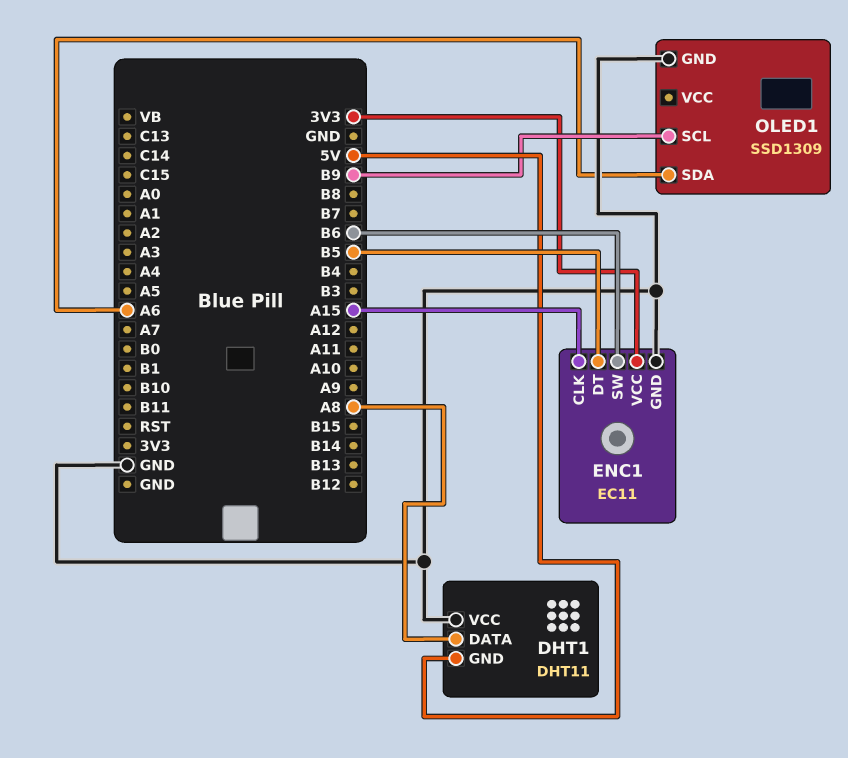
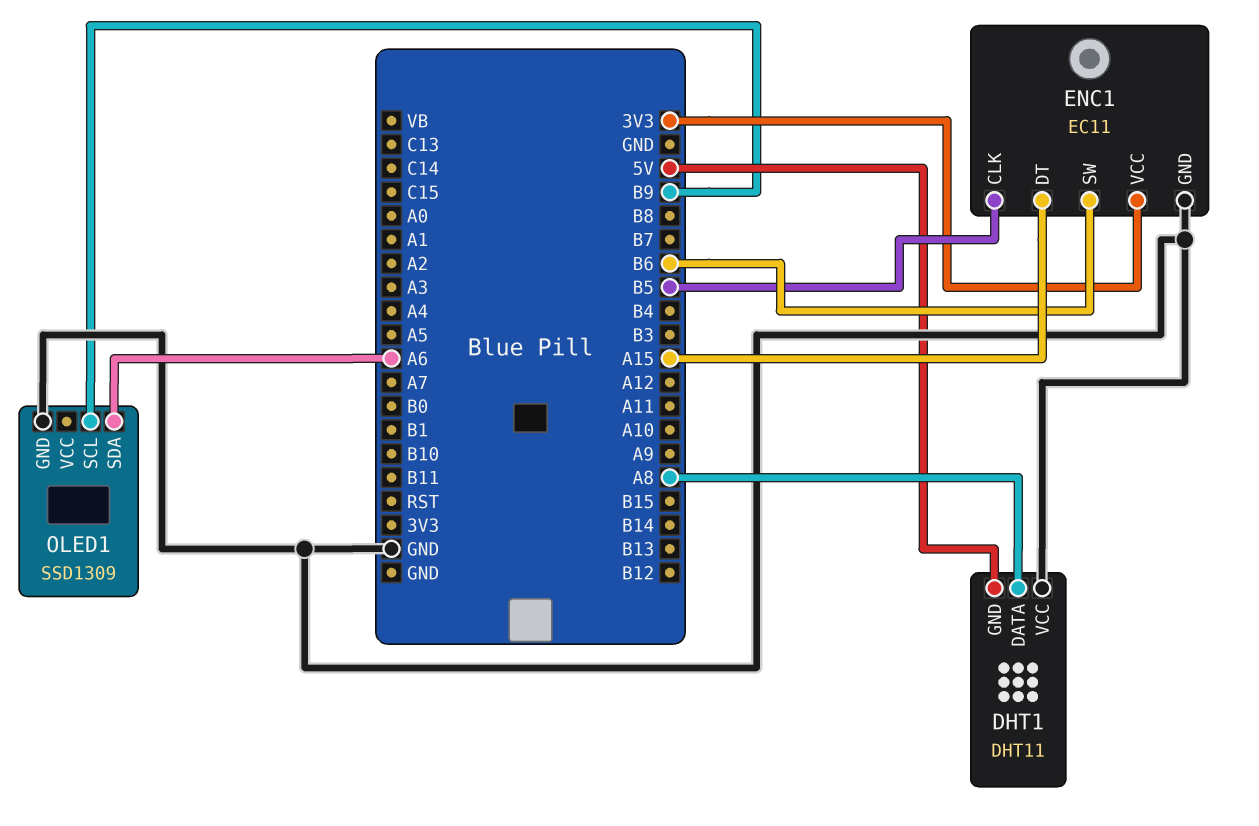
ENC1 pin CLK: A15 -> B5
ENC1 pin DT: B5 -> A15

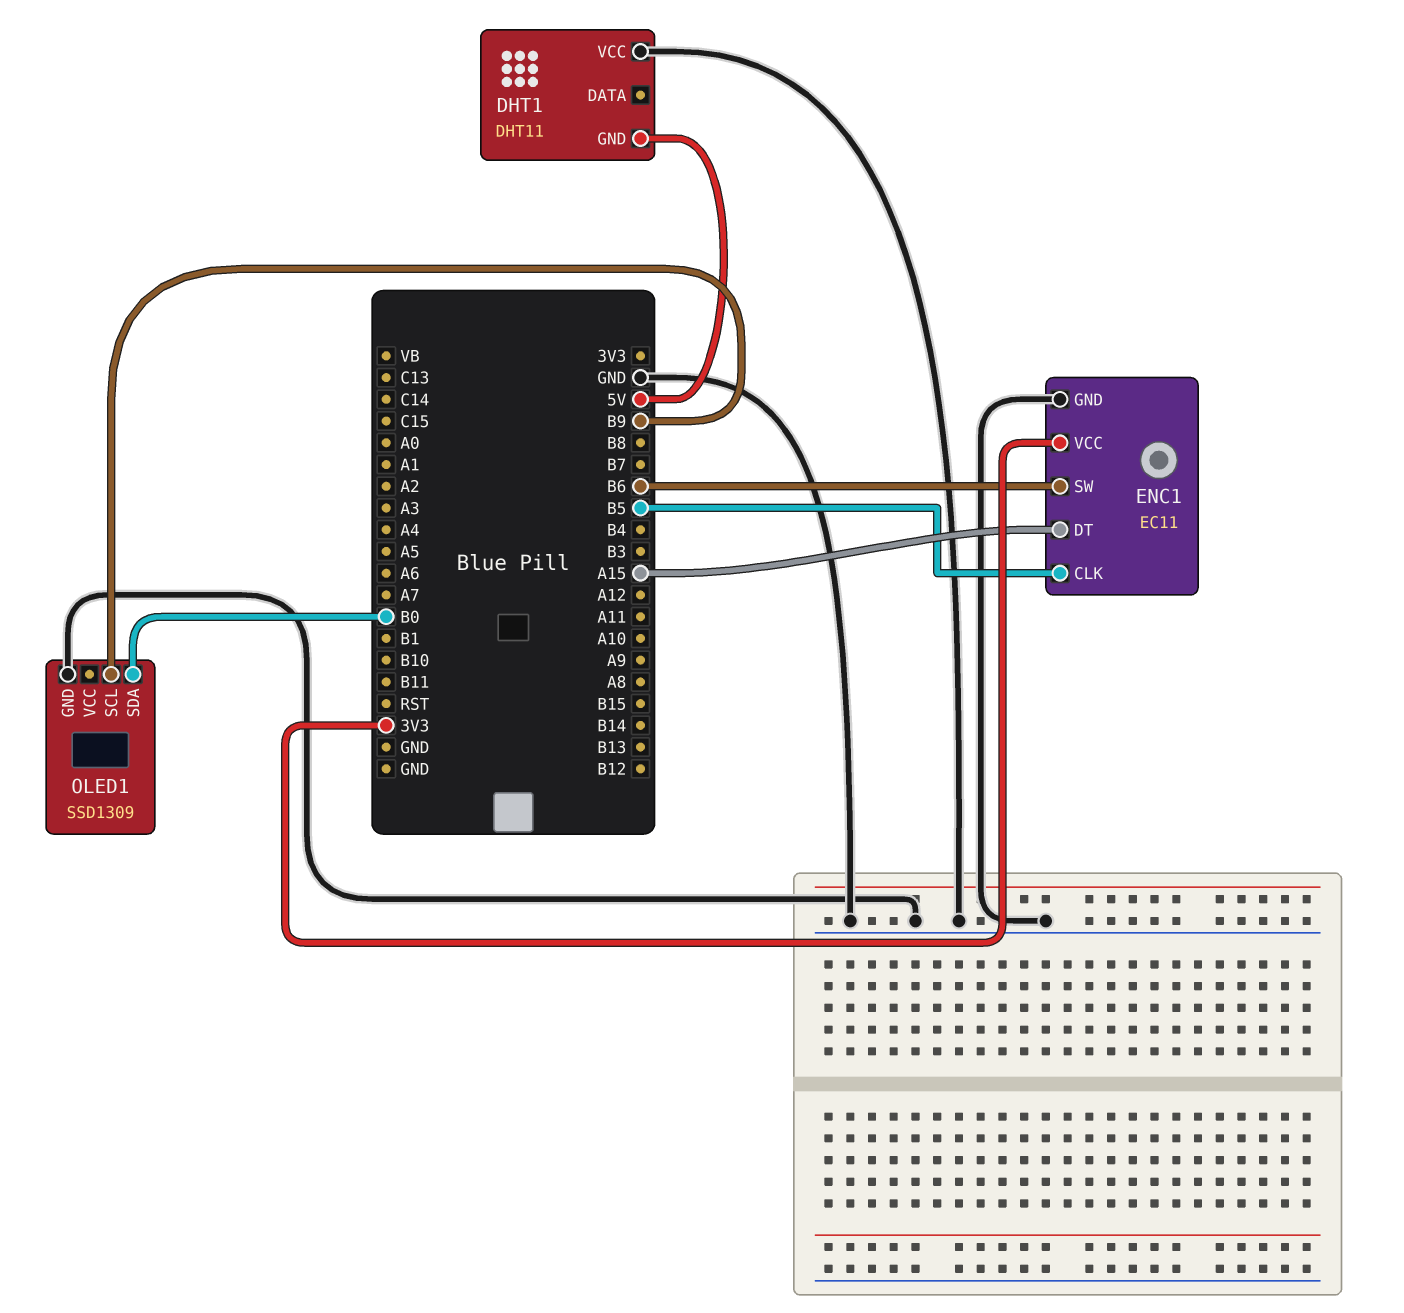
DHT1 pin DATA: A8 -> none
OLED1 pin SDA: A6 -> B0

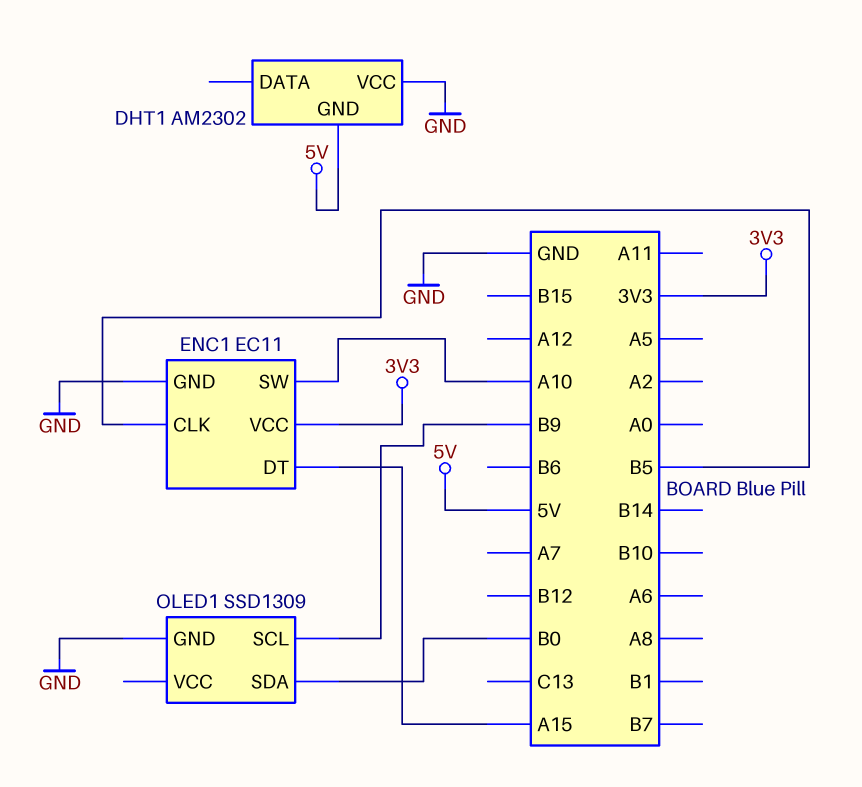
DHT1: DHT11 -> AM2302
ENC1 pin SW: B6 -> A10

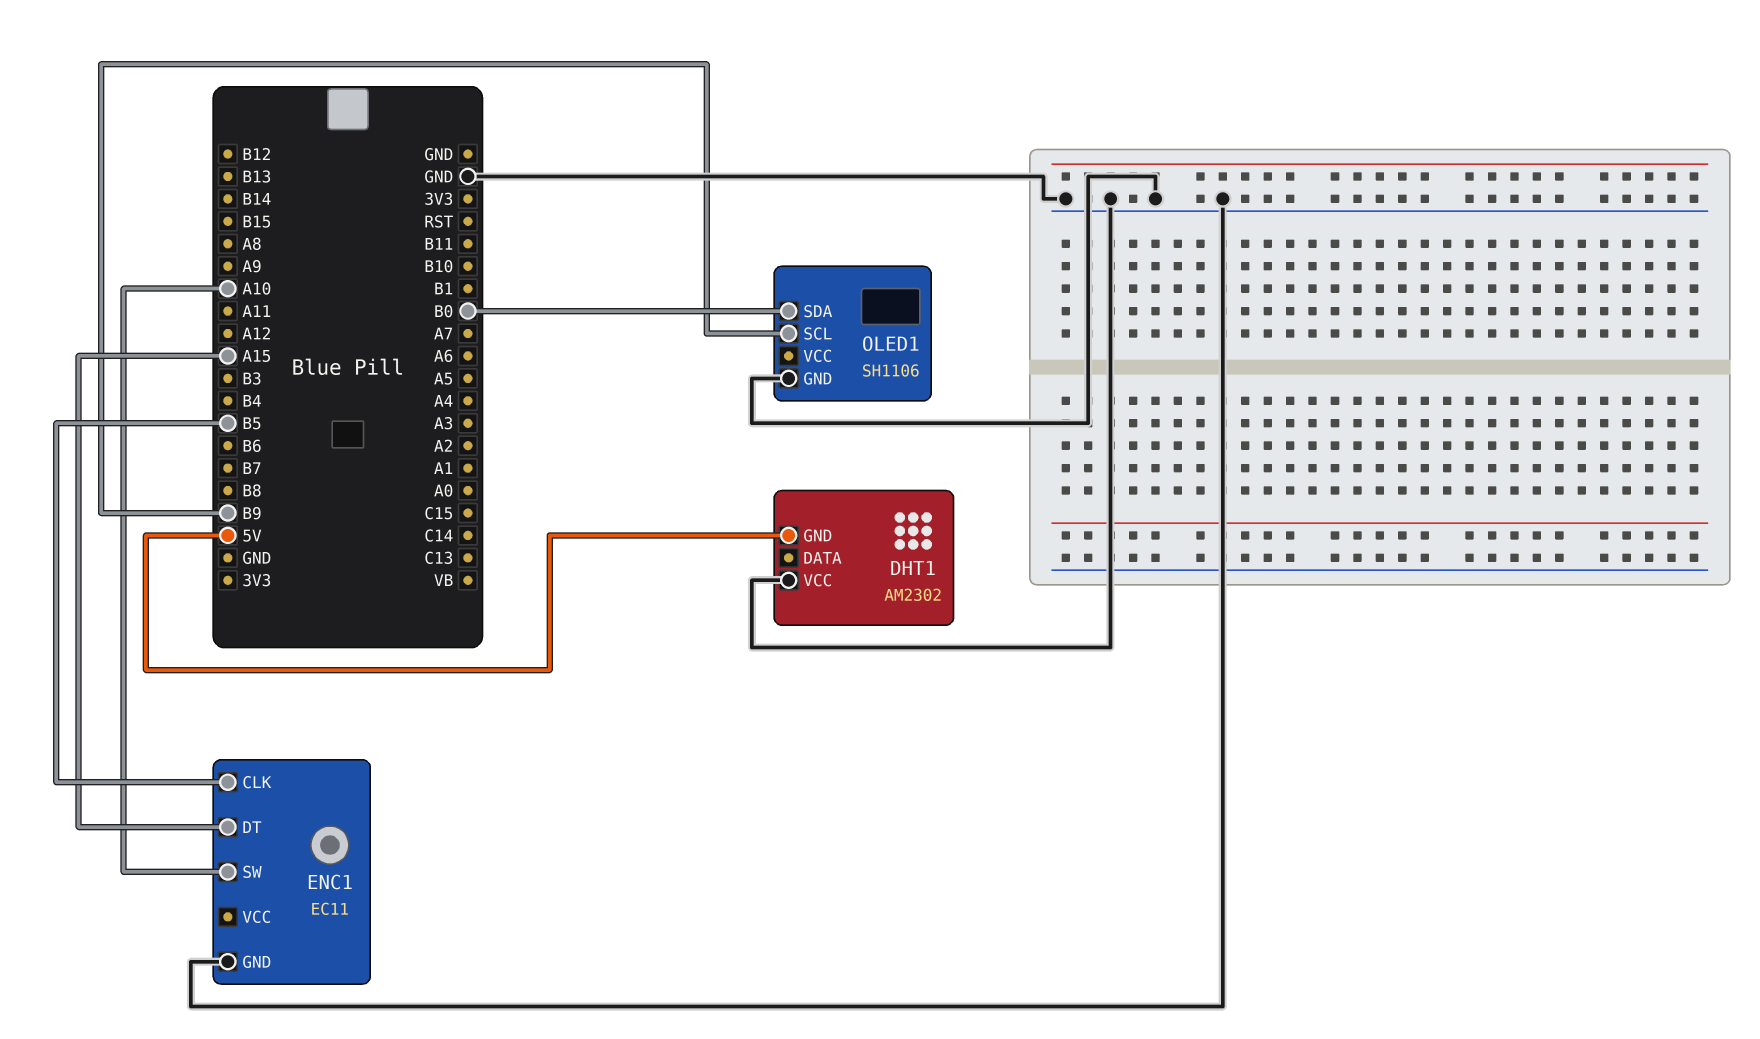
ENC1 pin VCC: 3V3 -> none
OLED1: SSD1309 -> SH1106

